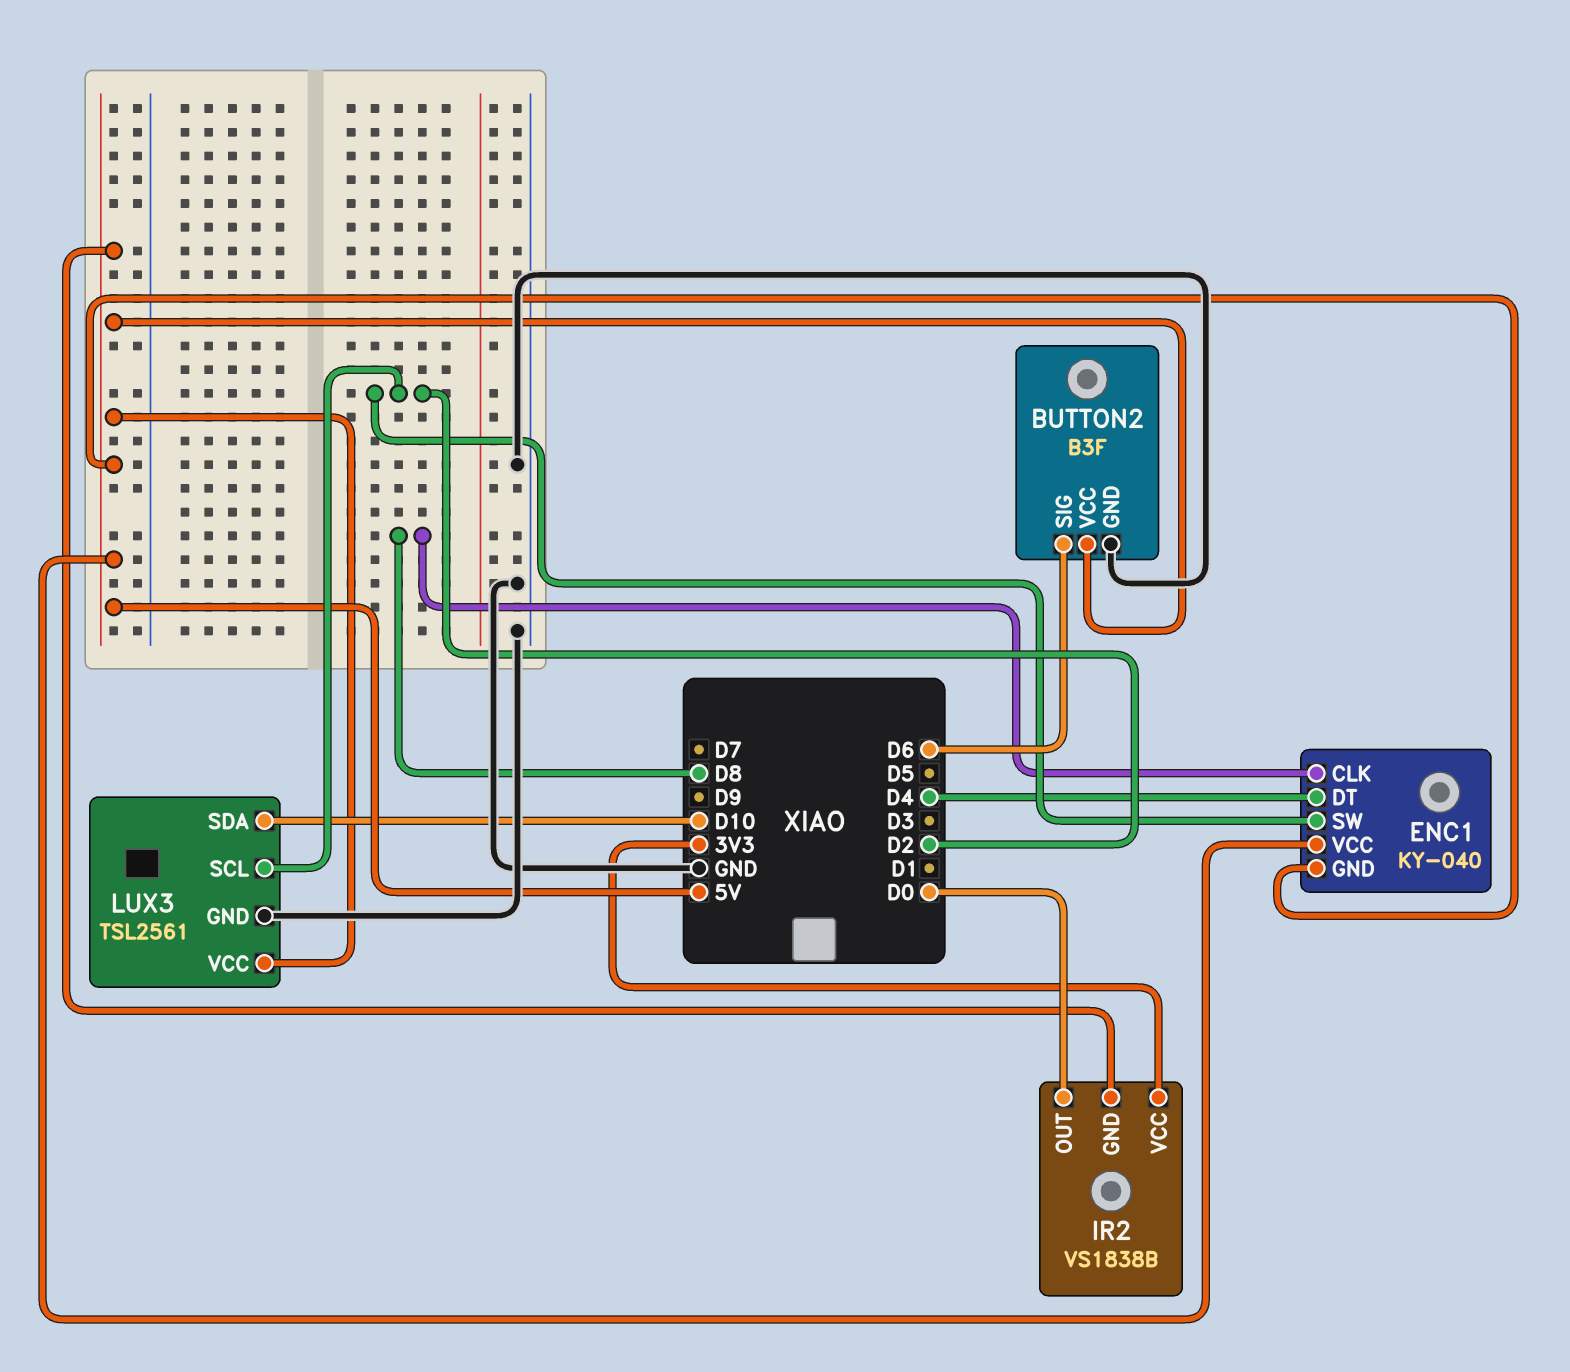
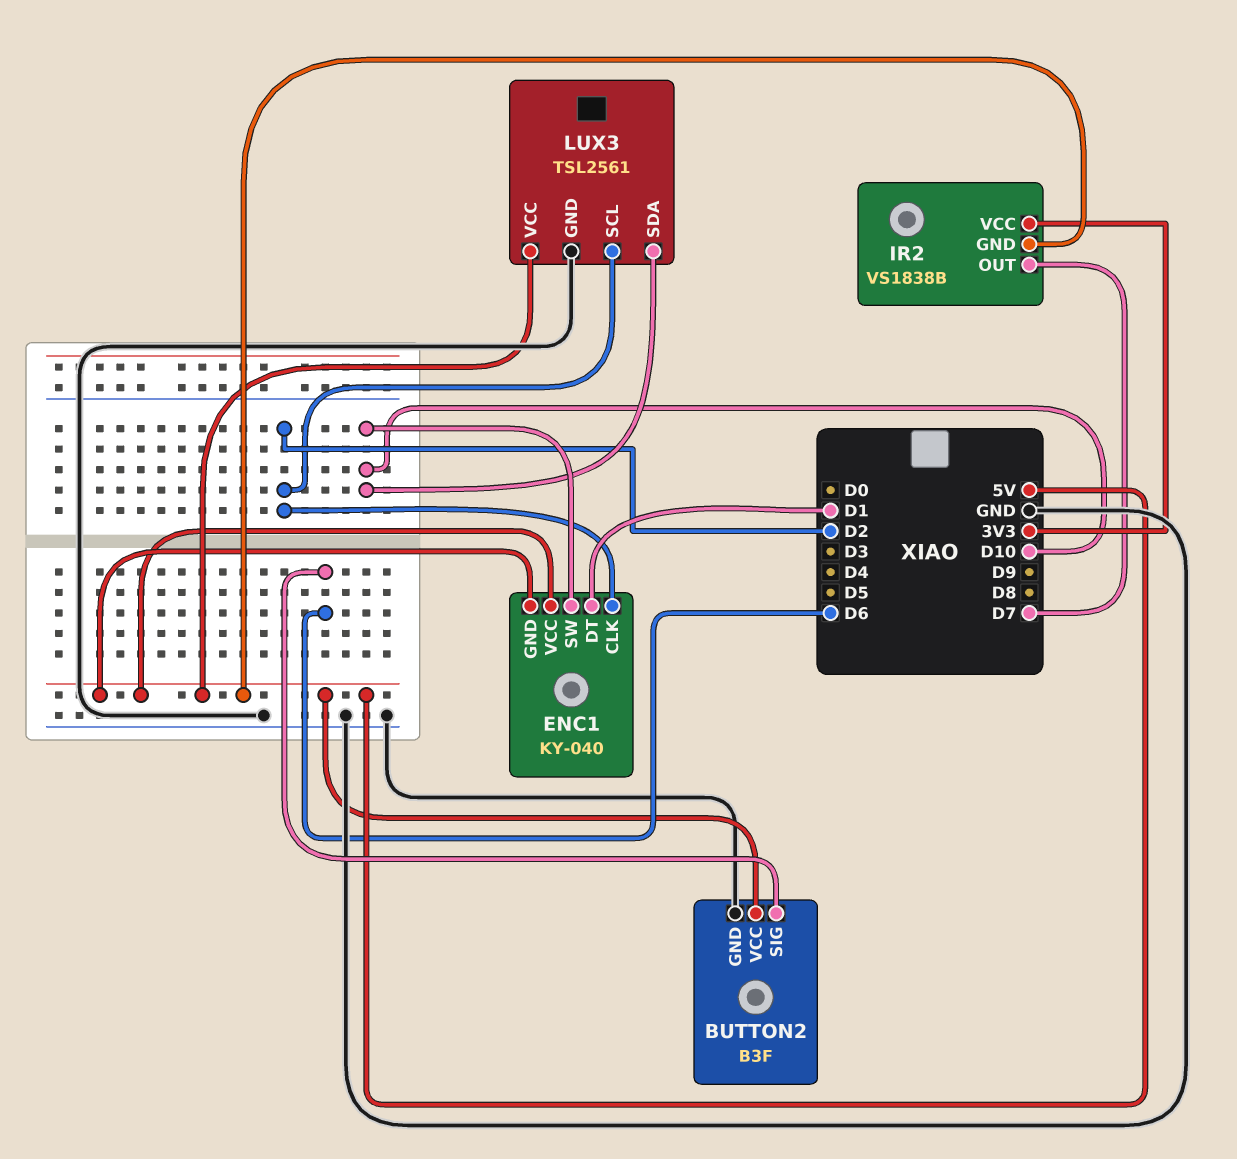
ENC1 pin CLK: D8 -> D2
ENC1 pin DT: D4 -> D1
ENC1 pin SW: D2 -> D10
IR2 pin OUT: D0 -> D7

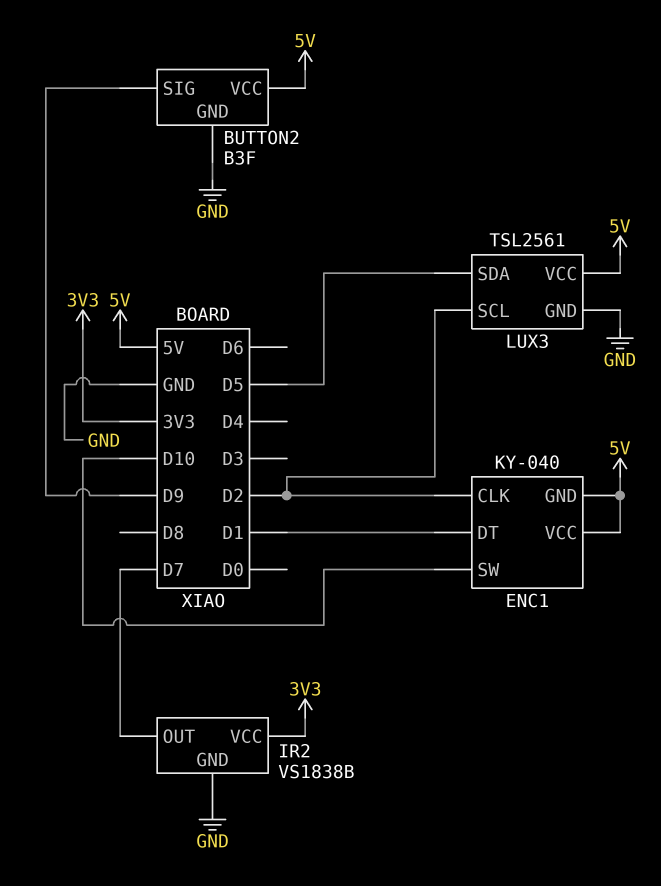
BUTTON2 pin SIG: D6 -> D9
IR2 pin GND: 5V -> GND
LUX3 pin SDA: D10 -> D5

